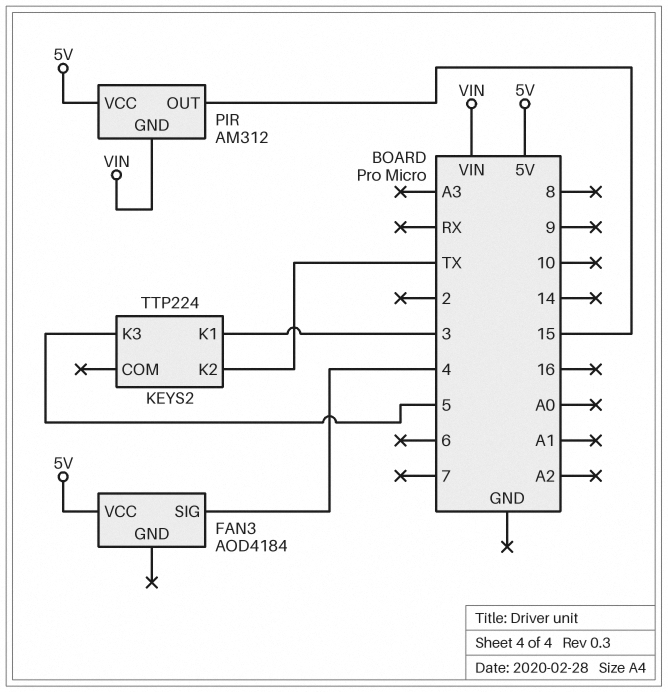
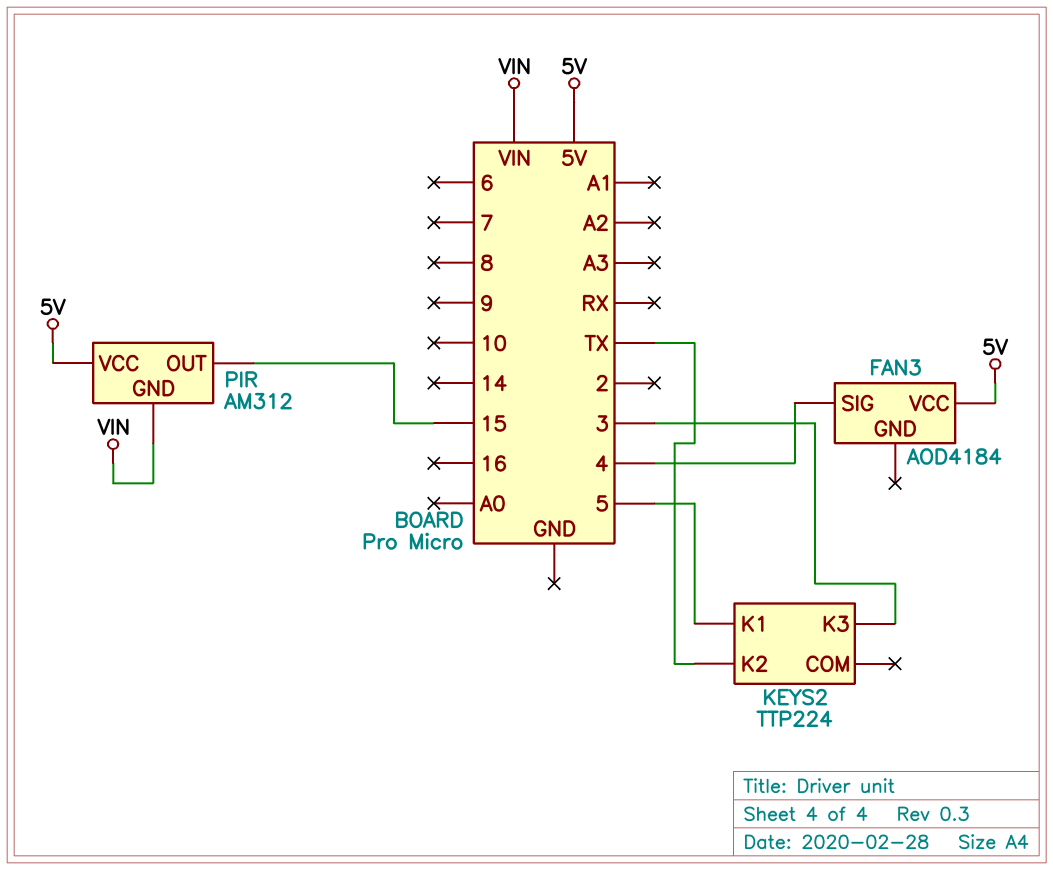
KEYS2 pin K1: 3 -> 5
KEYS2 pin K3: 5 -> 3

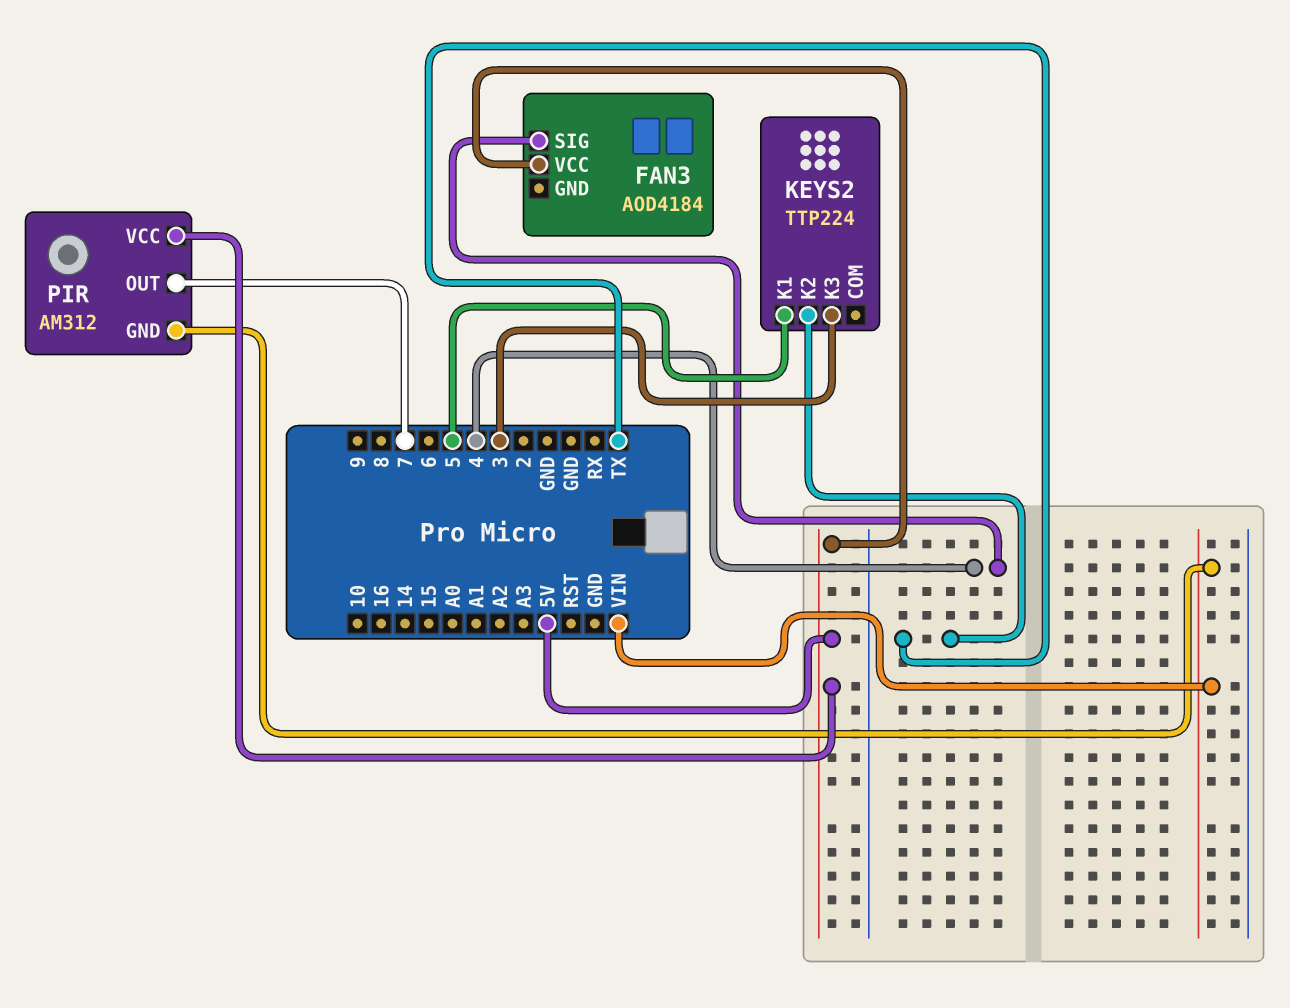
PIR pin OUT: 15 -> 7

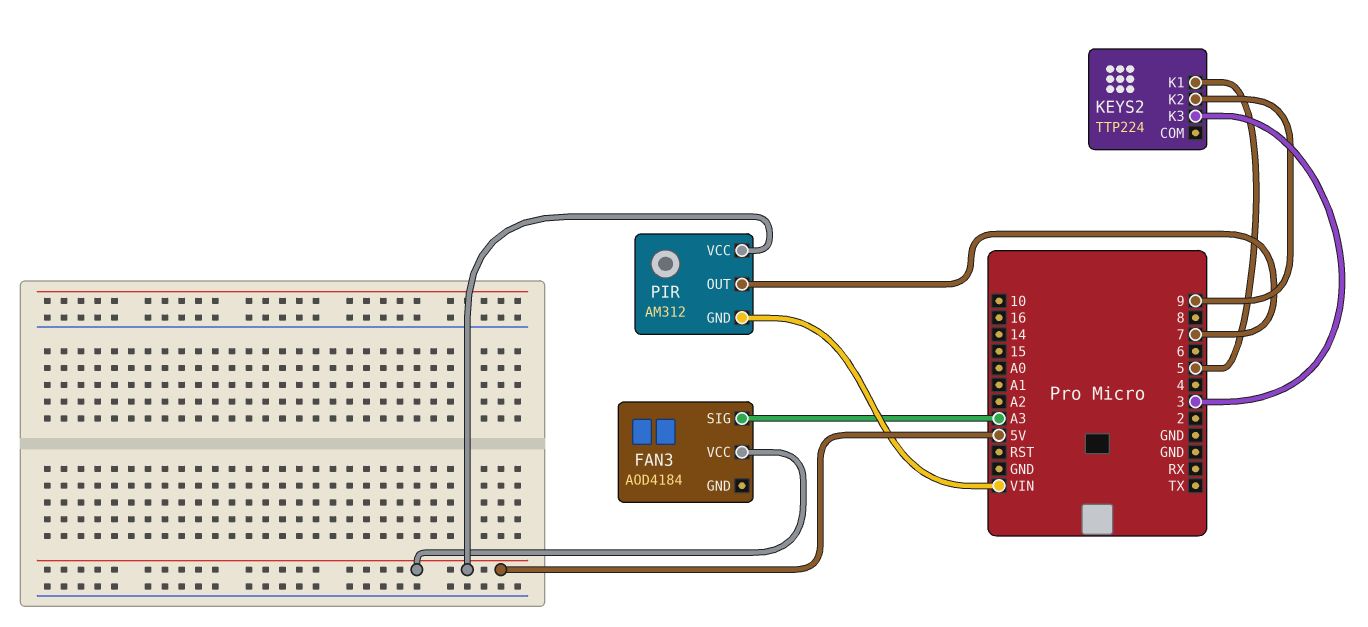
FAN3 pin SIG: 4 -> A3
KEYS2 pin K2: TX -> 9

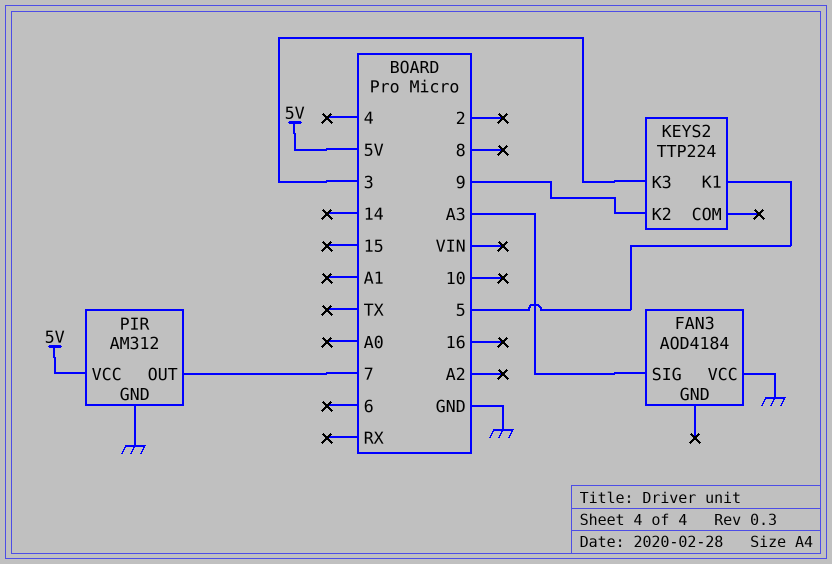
FAN3 pin VCC: 5V -> GND
PIR pin GND: VIN -> GND

